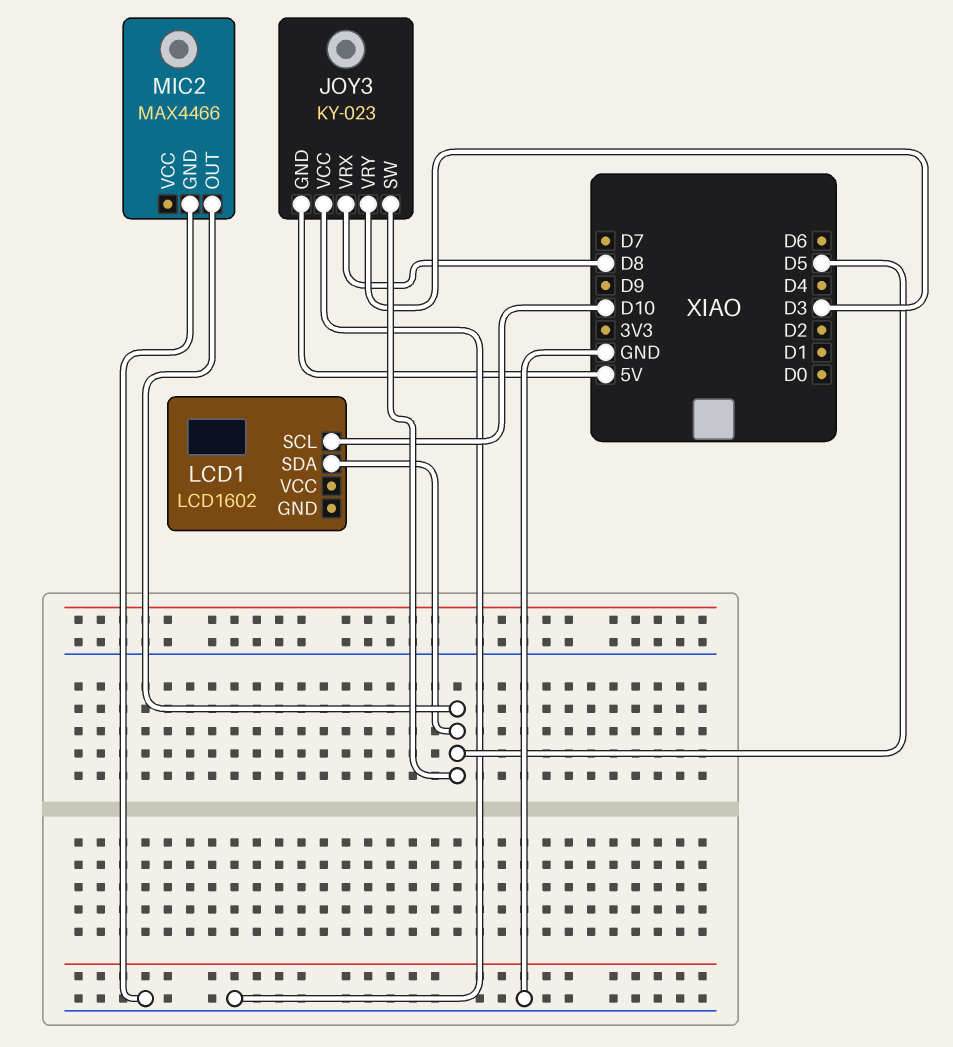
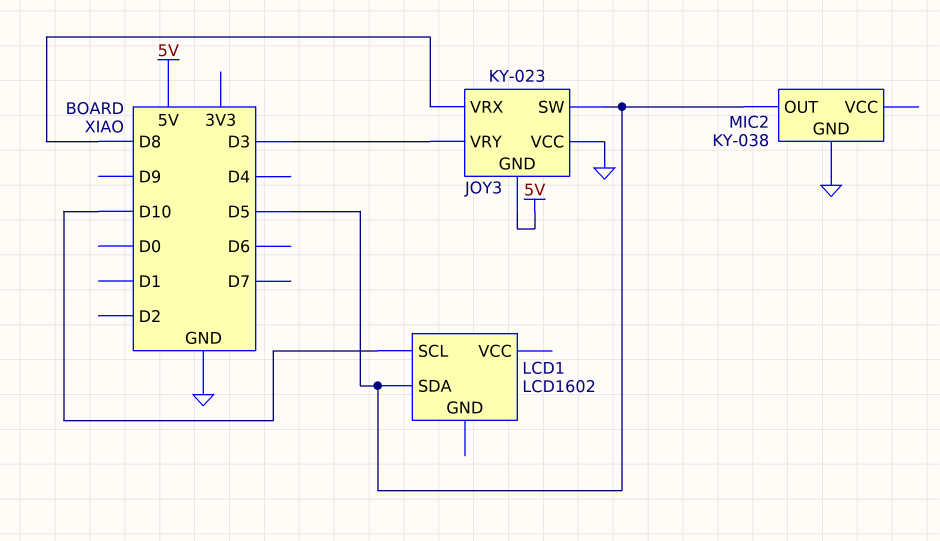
MIC2: MAX4466 -> KY-038

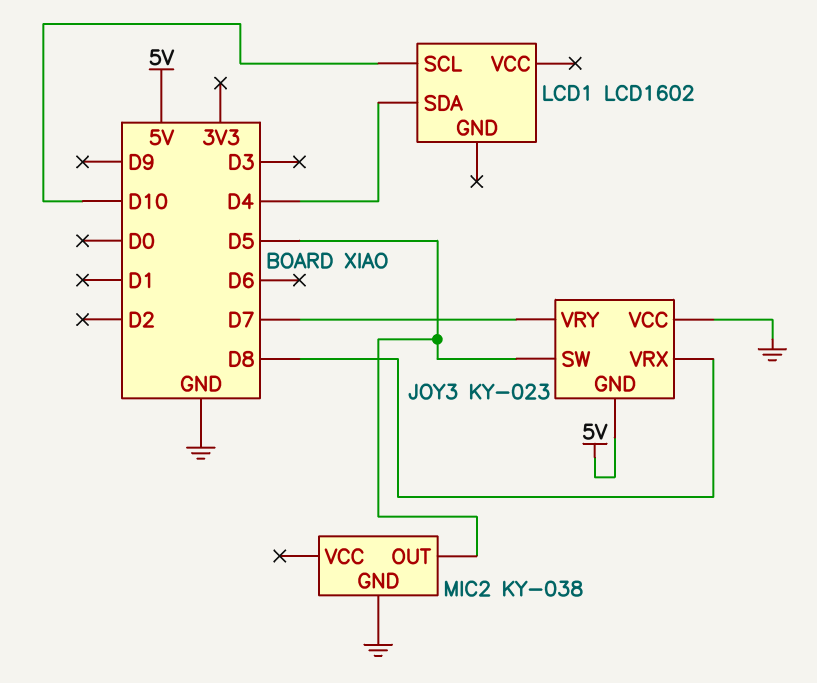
JOY3 pin VRY: D3 -> D7
LCD1 pin SDA: D5 -> D4

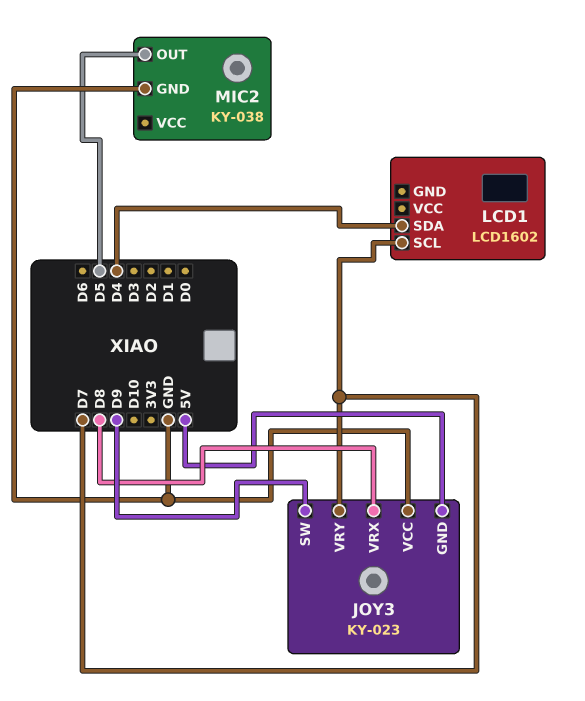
JOY3 pin SW: D5 -> D9
LCD1 pin SCL: D10 -> D7

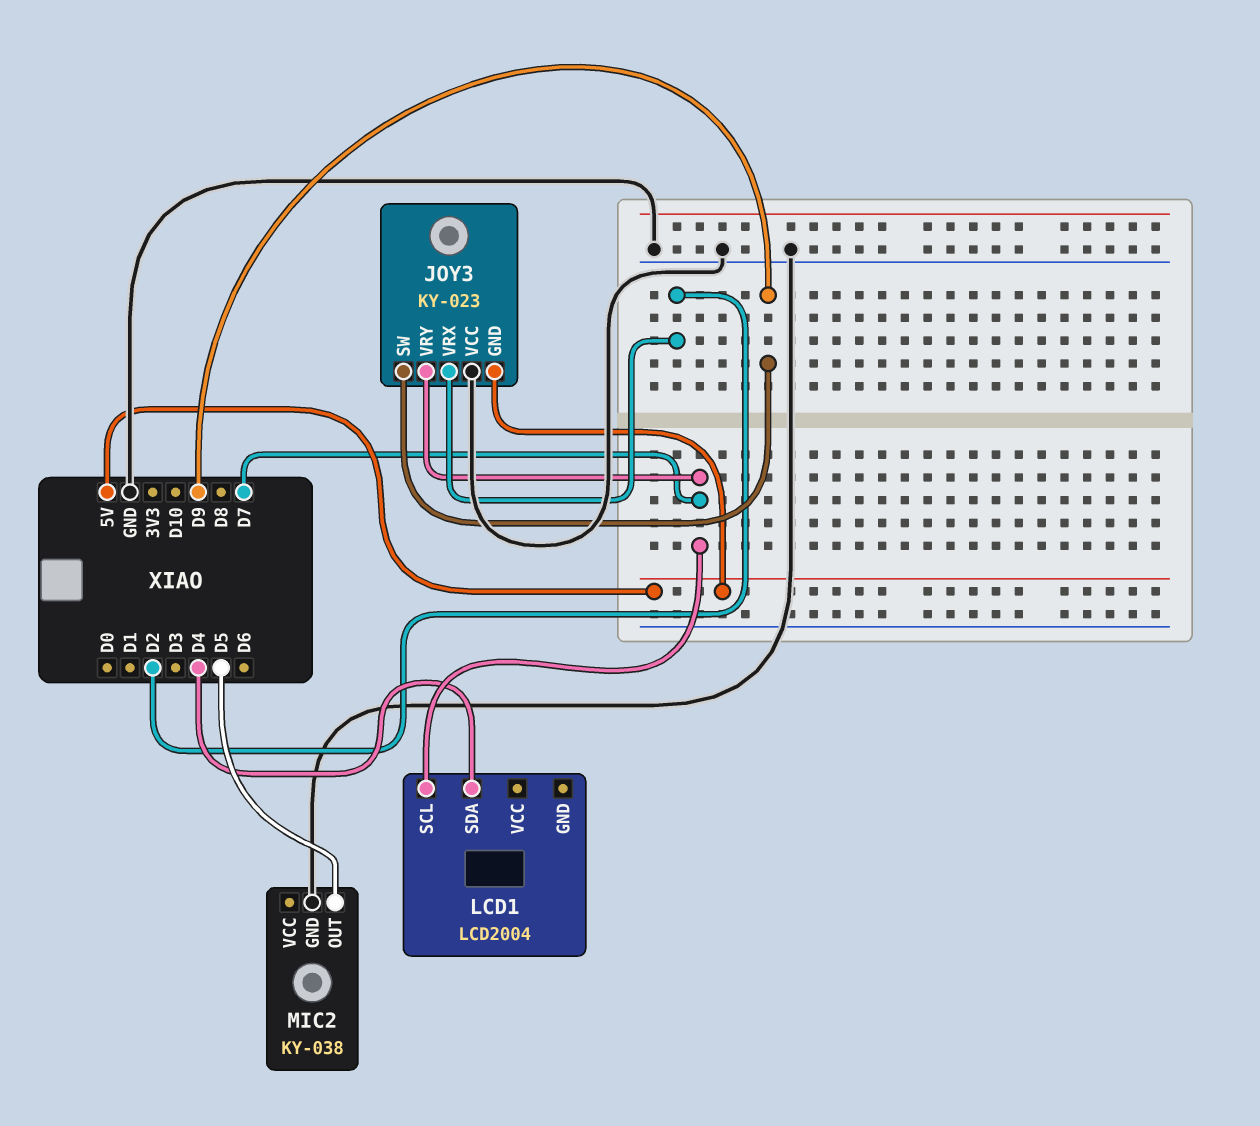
JOY3 pin VRX: D8 -> D2
LCD1: LCD1602 -> LCD2004

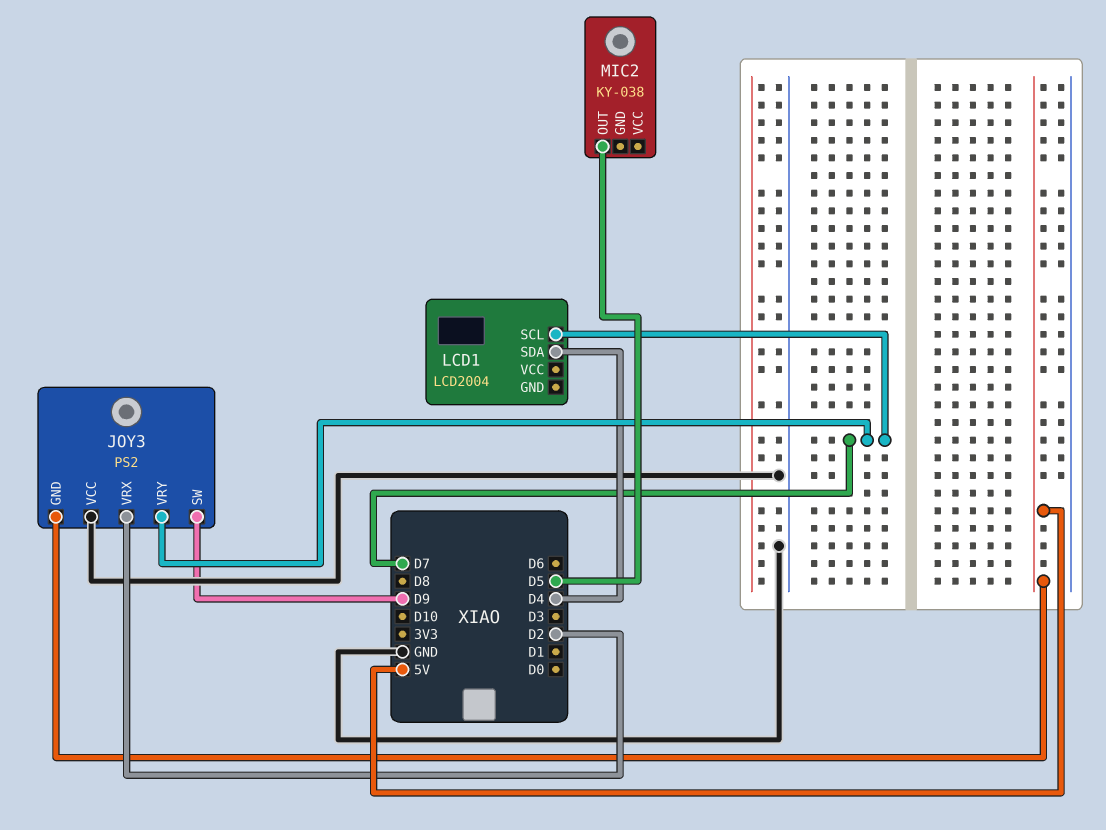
JOY3: KY-023 -> PS2
MIC2 pin GND: GND -> none

